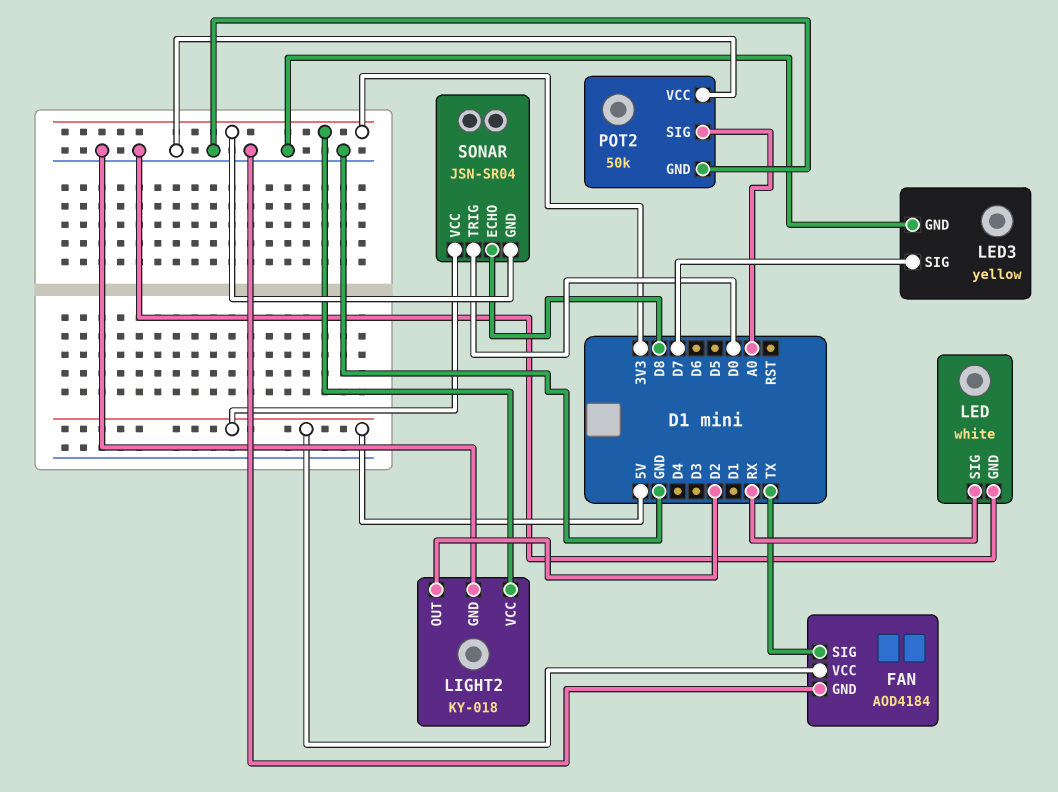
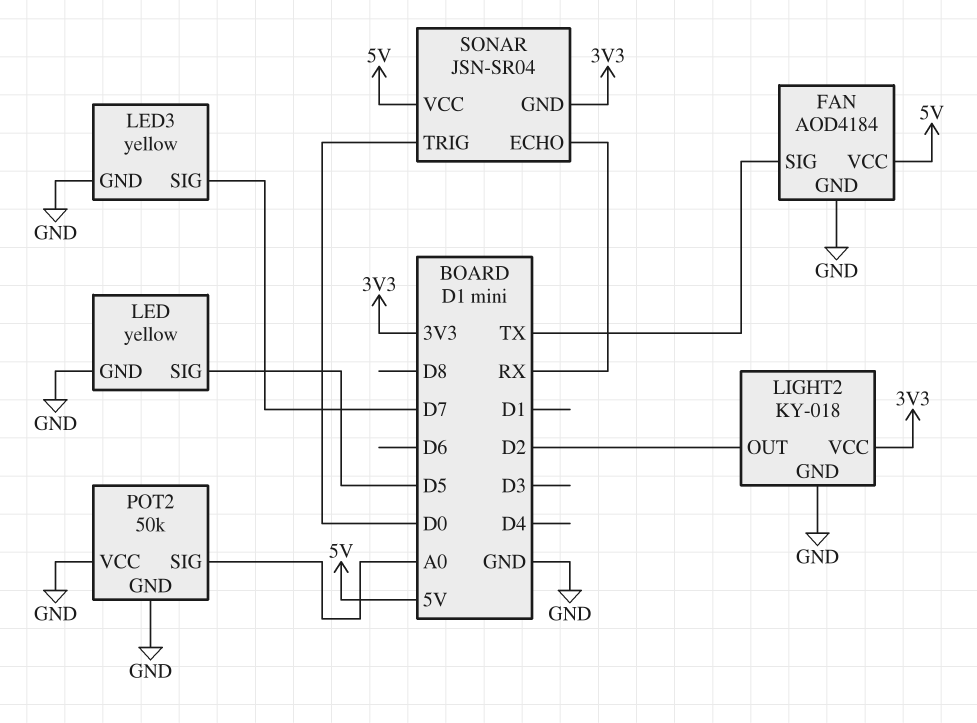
LED: white -> yellow
LED pin SIG: RX -> D5
SONAR pin ECHO: D8 -> RX

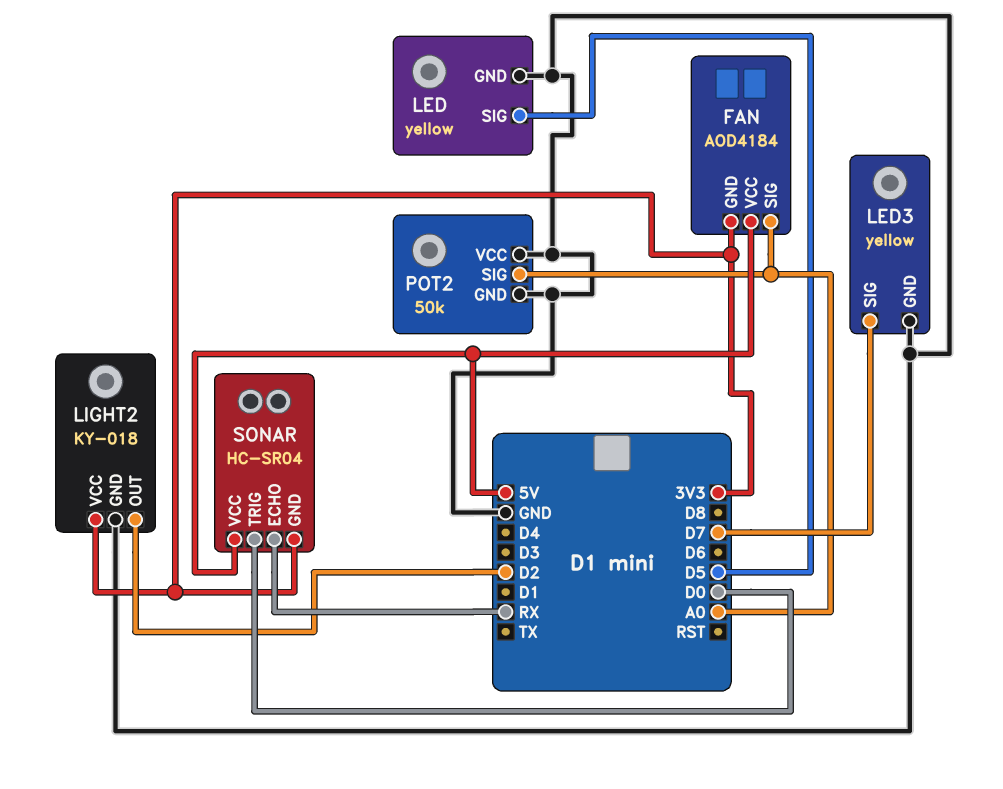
FAN pin GND: GND -> 3V3
FAN pin SIG: TX -> A0
SONAR: JSN-SR04 -> HC-SR04

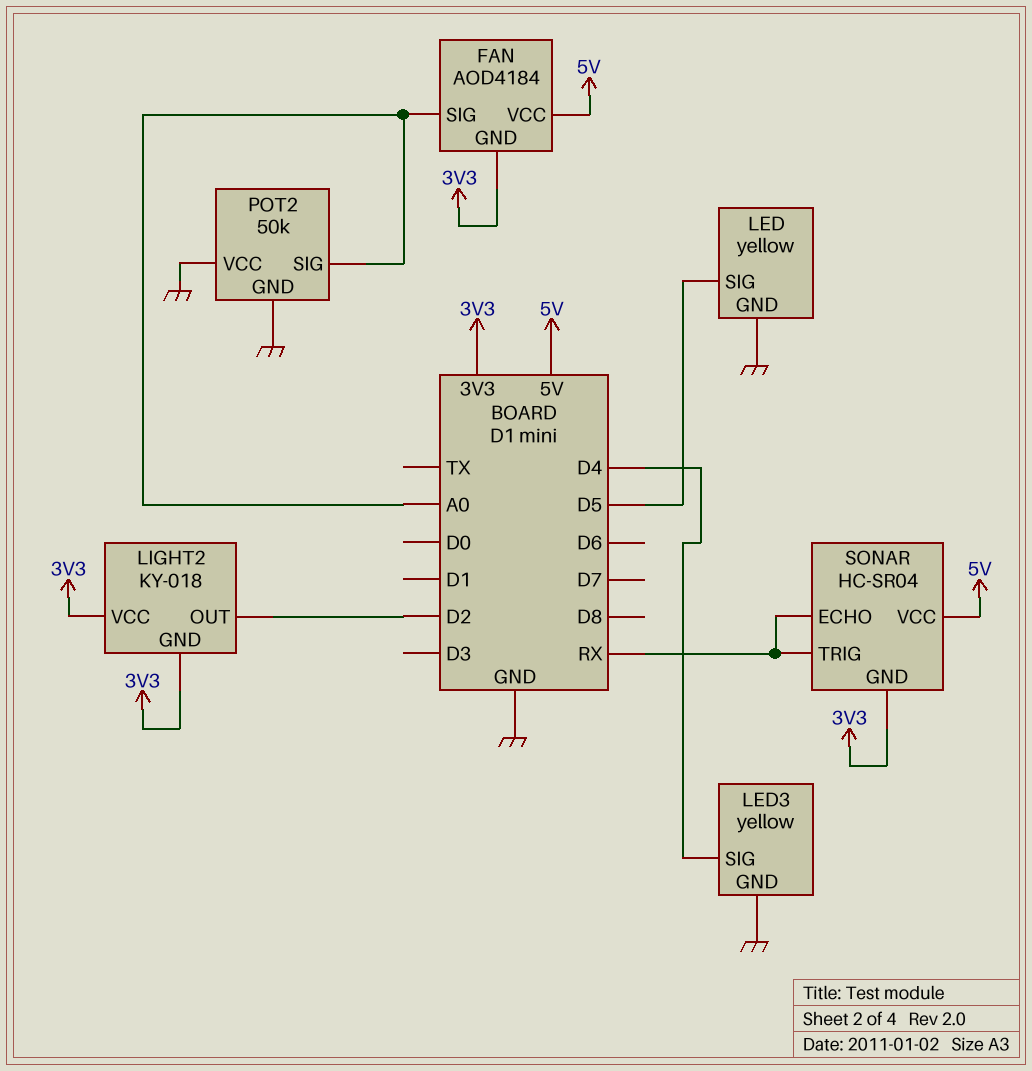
LED3 pin SIG: D7 -> D4
LIGHT2 pin GND: GND -> 3V3
SONAR pin TRIG: D0 -> RX

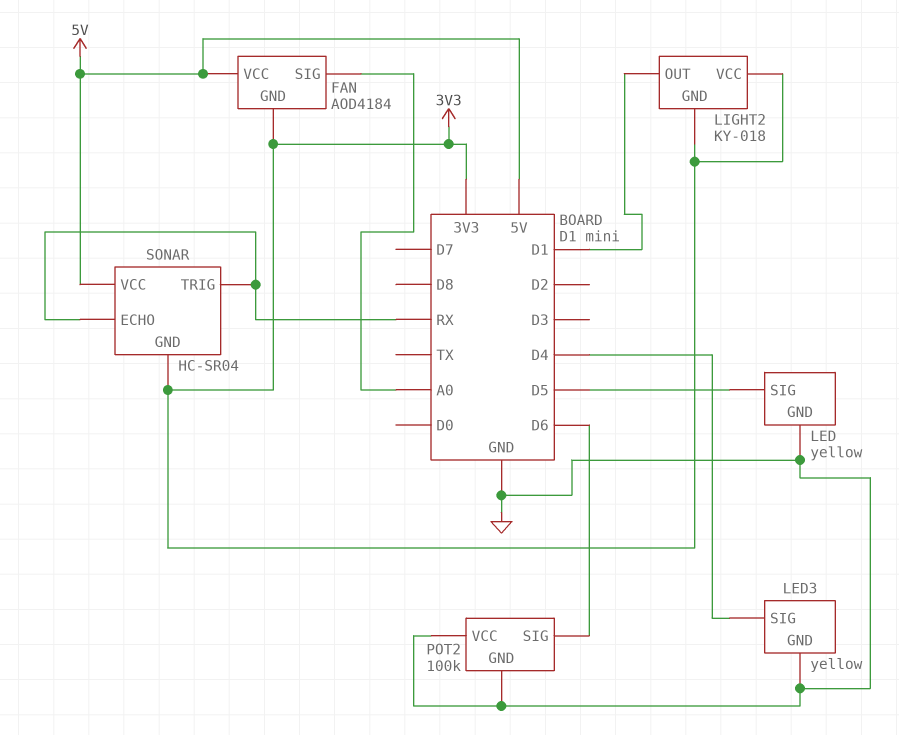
LIGHT2 pin OUT: D2 -> D1
POT2: 50k -> 100k
POT2 pin SIG: A0 -> D6

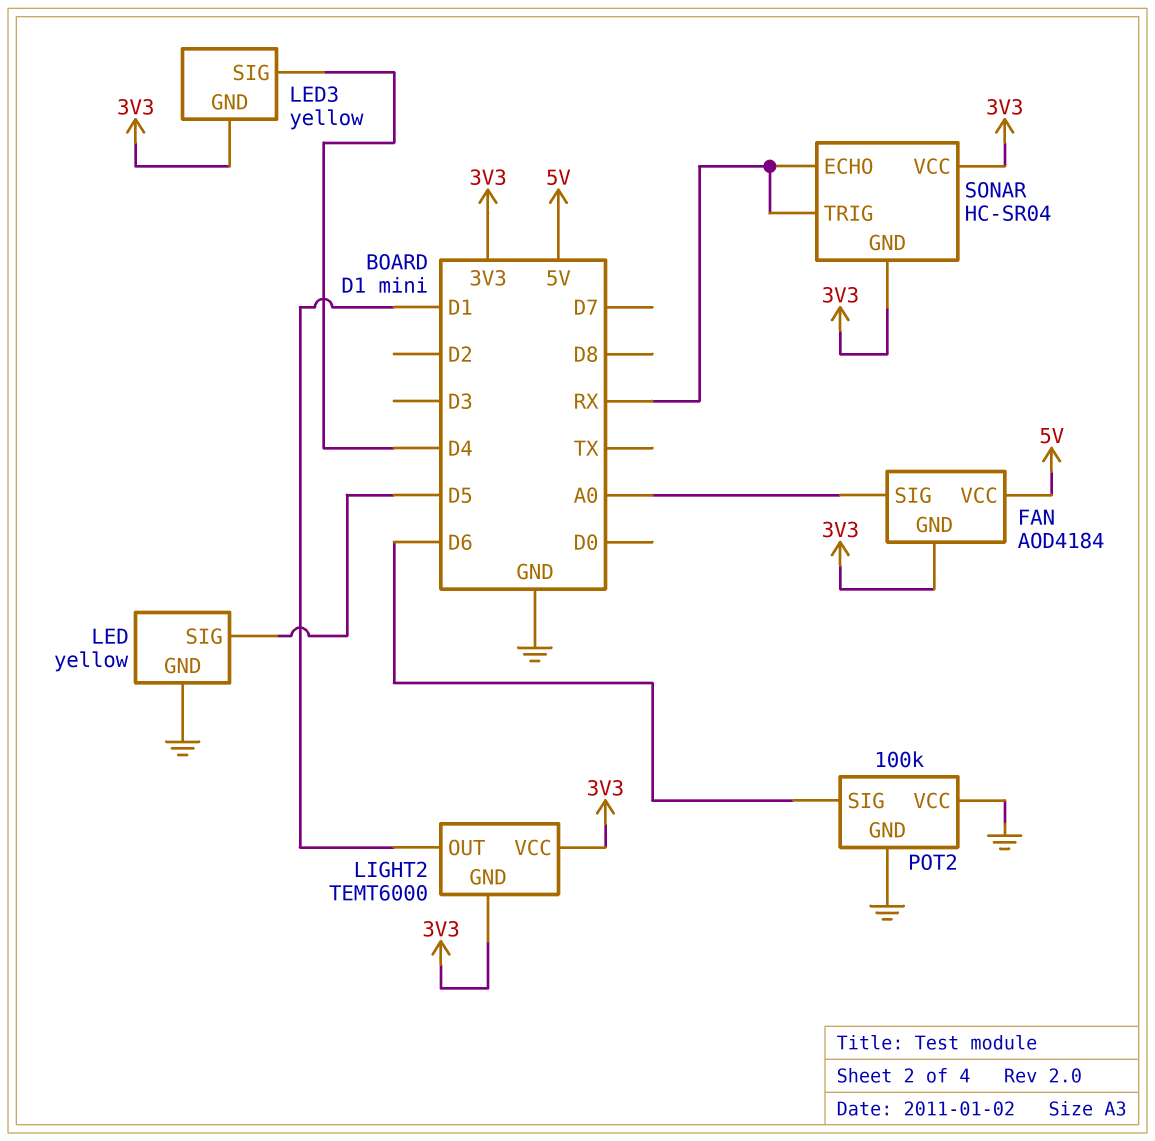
LED3 pin GND: GND -> 3V3
LIGHT2: KY-018 -> TEMT6000
SONAR pin VCC: 5V -> 3V3

